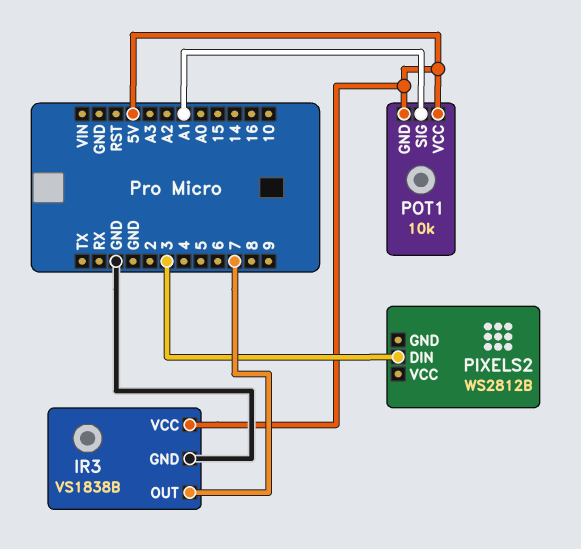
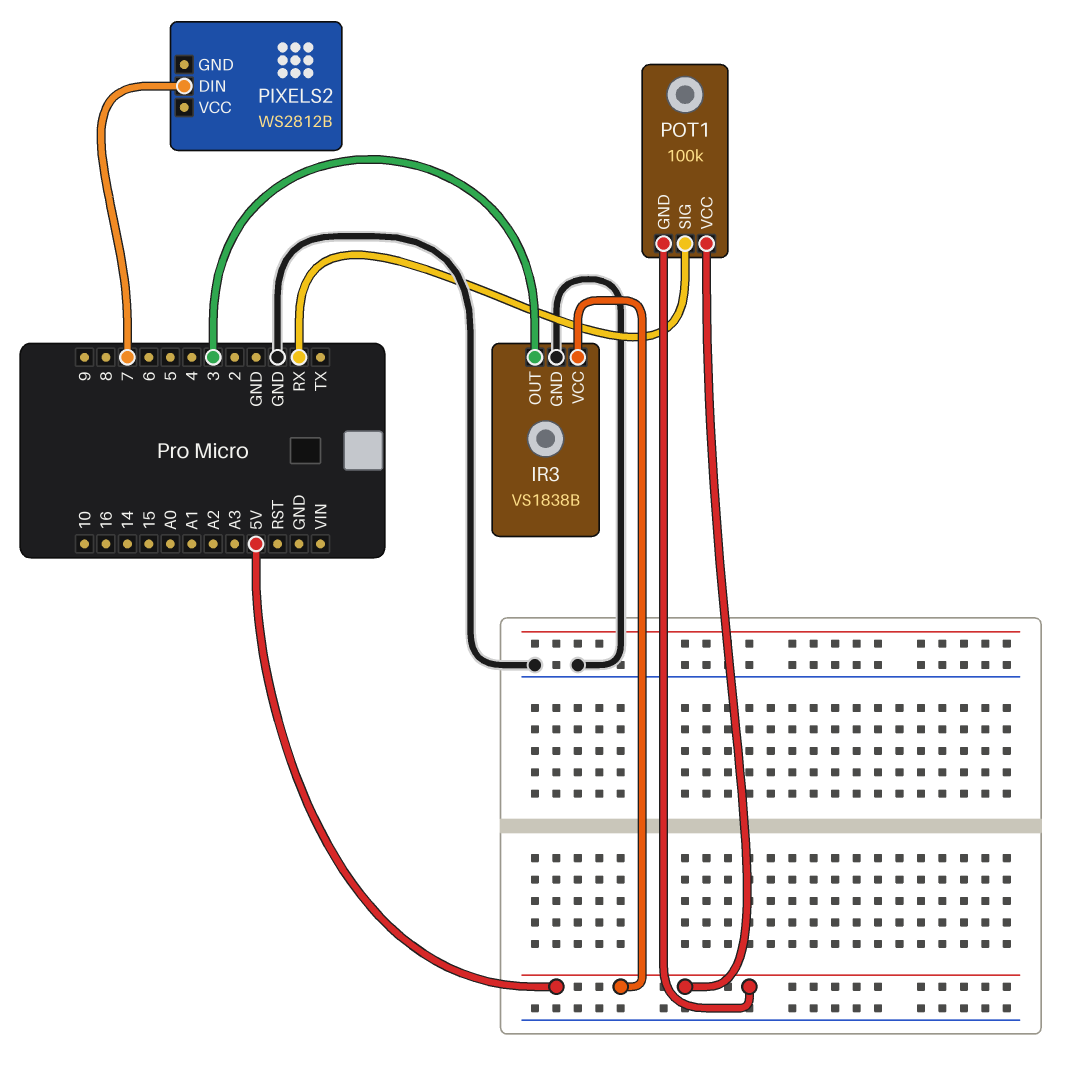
IR3 pin OUT: 7 -> 3
PIXELS2 pin DIN: 3 -> 7
POT1: 10k -> 100k
POT1 pin SIG: A1 -> RX

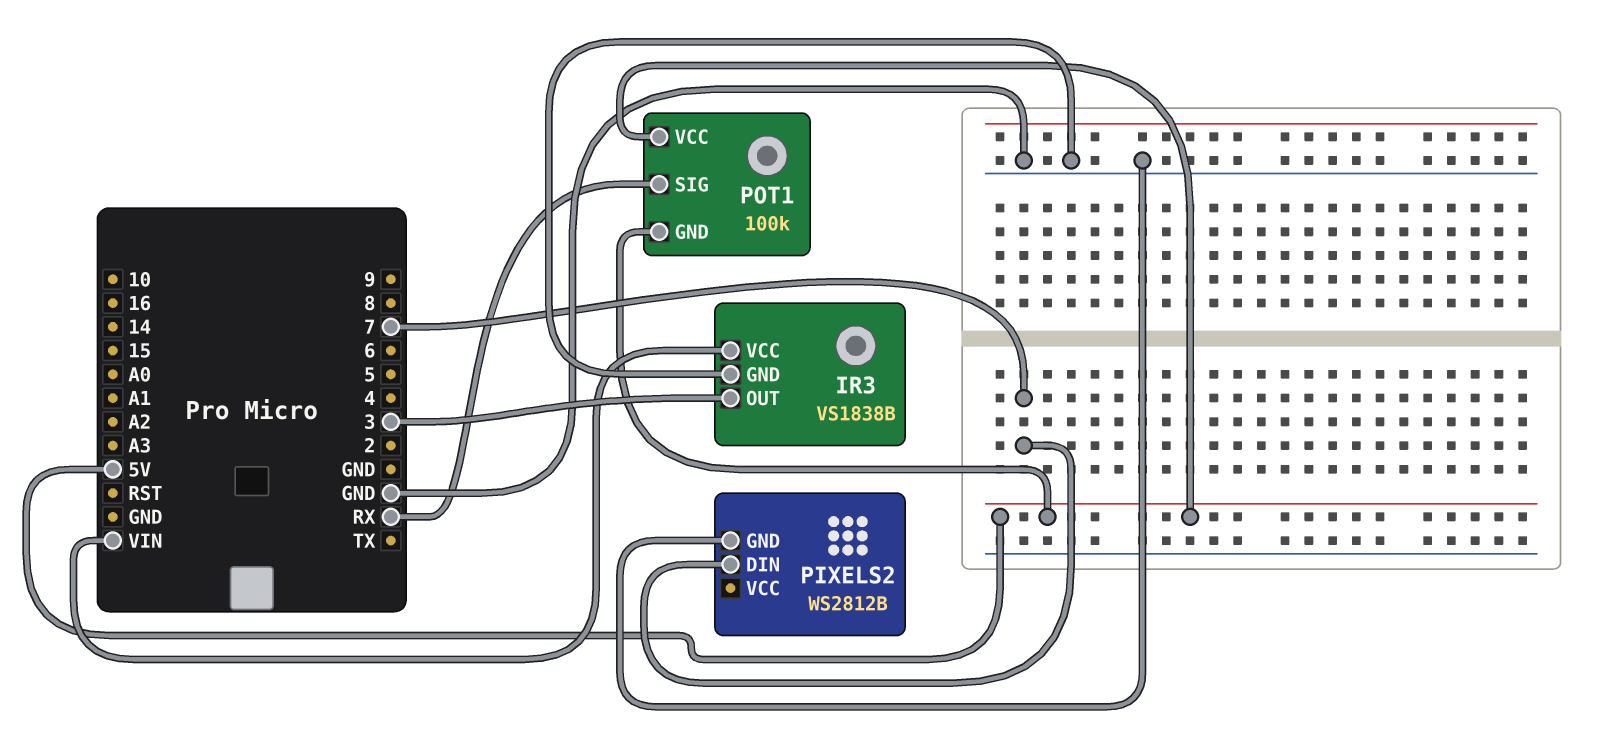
IR3 pin VCC: 5V -> VIN
PIXELS2 pin GND: none -> GND

